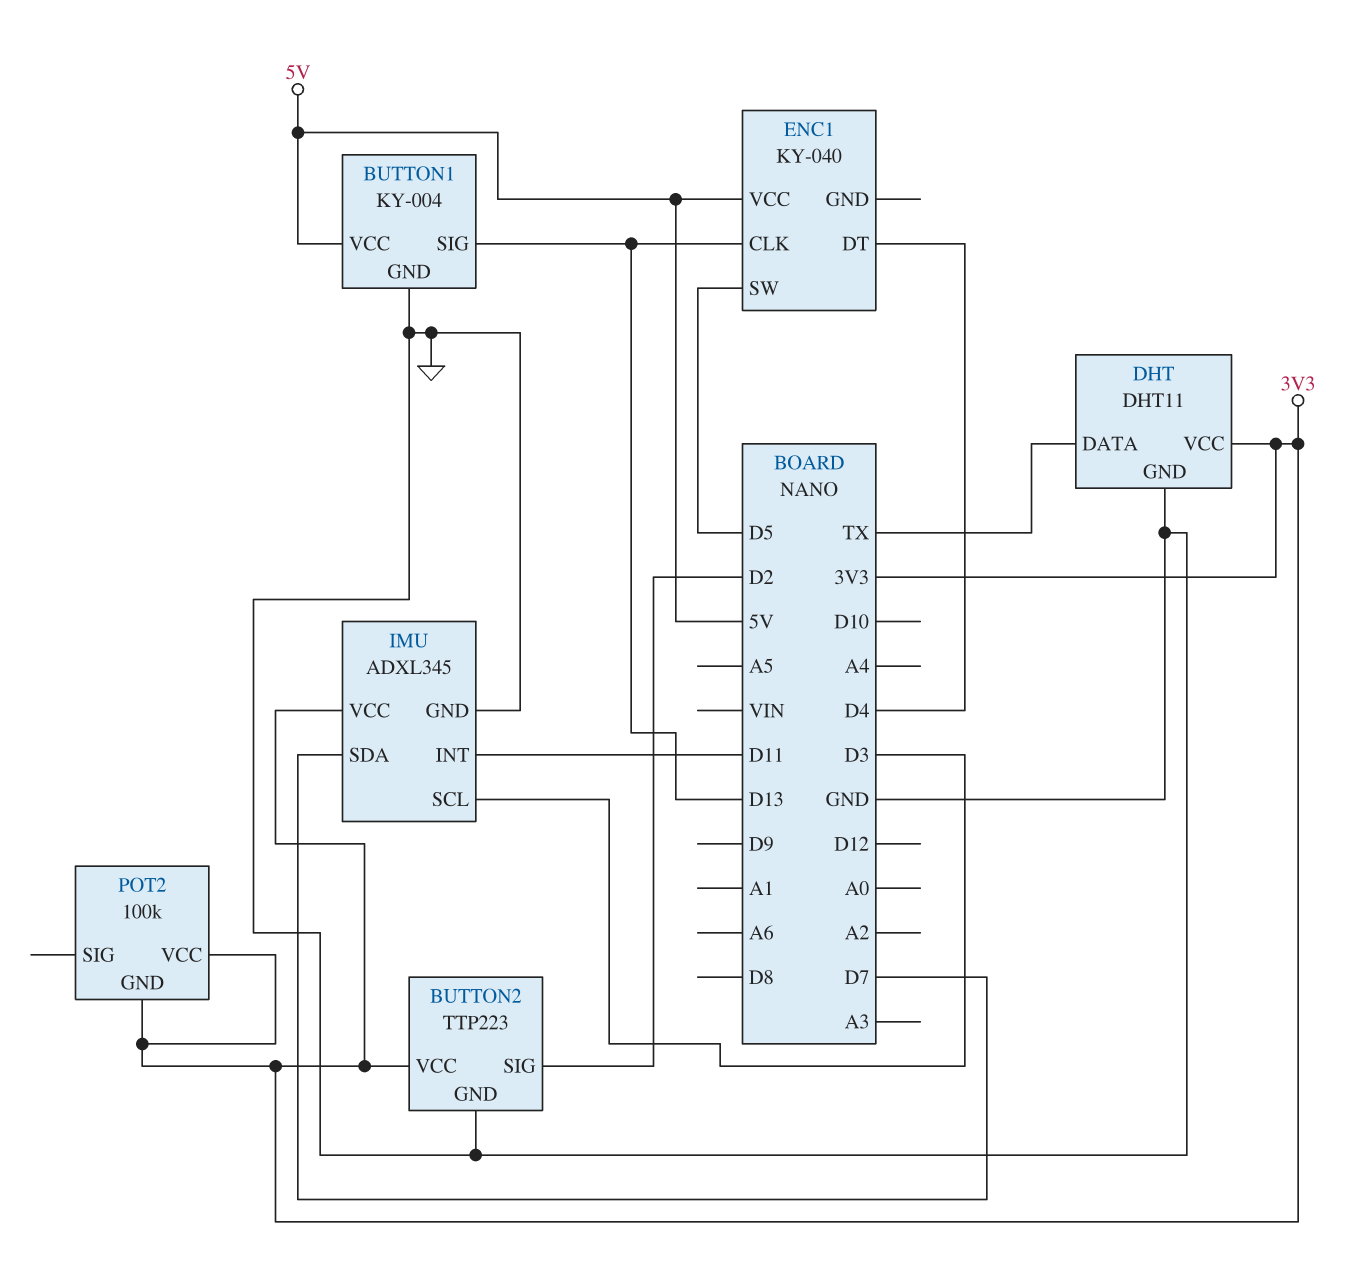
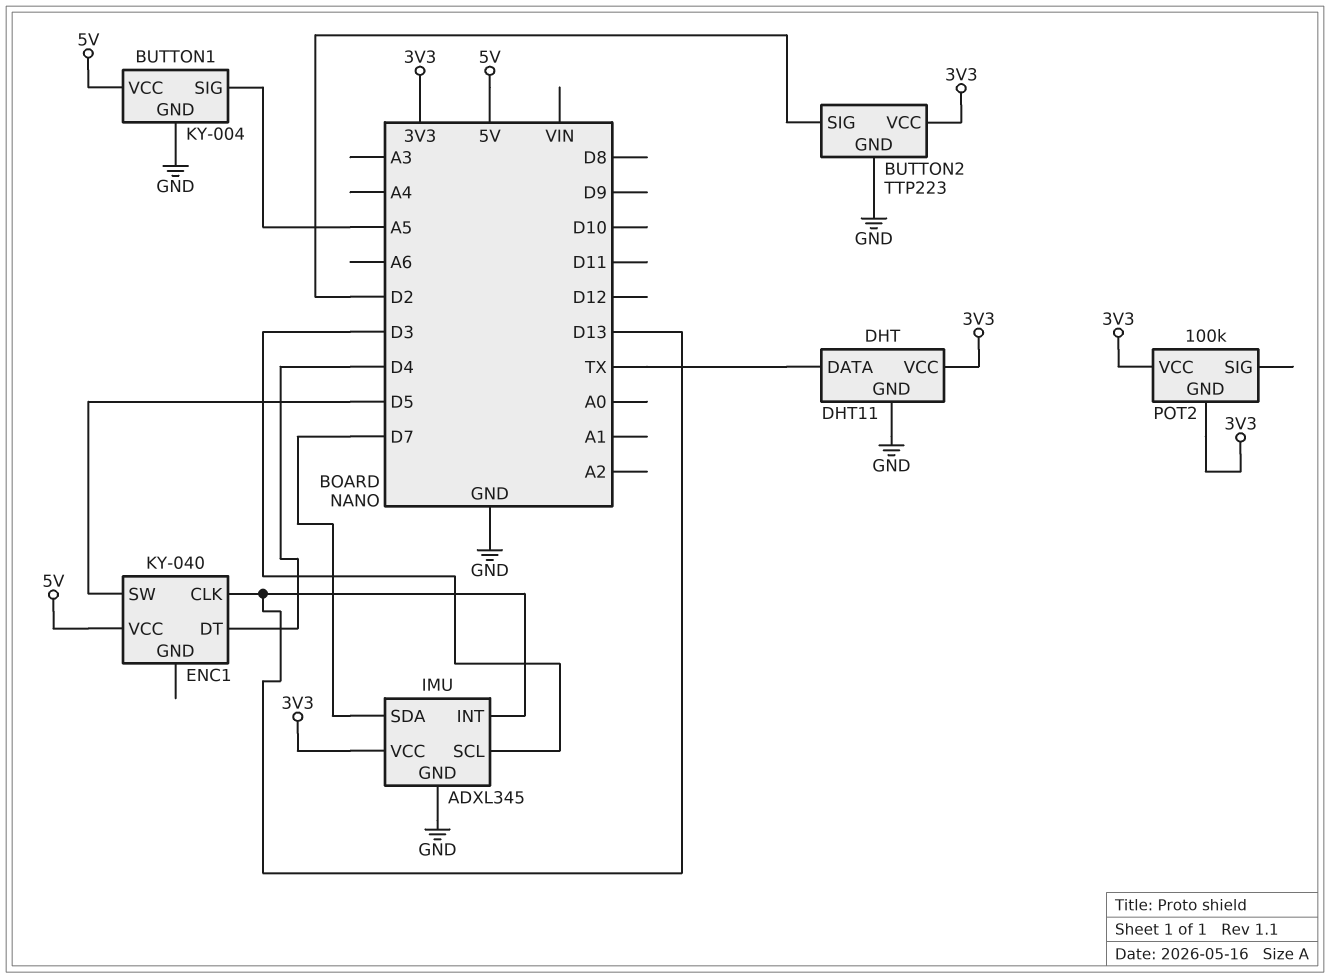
BUTTON1 pin SIG: D13 -> A5
IMU pin INT: D11 -> D13

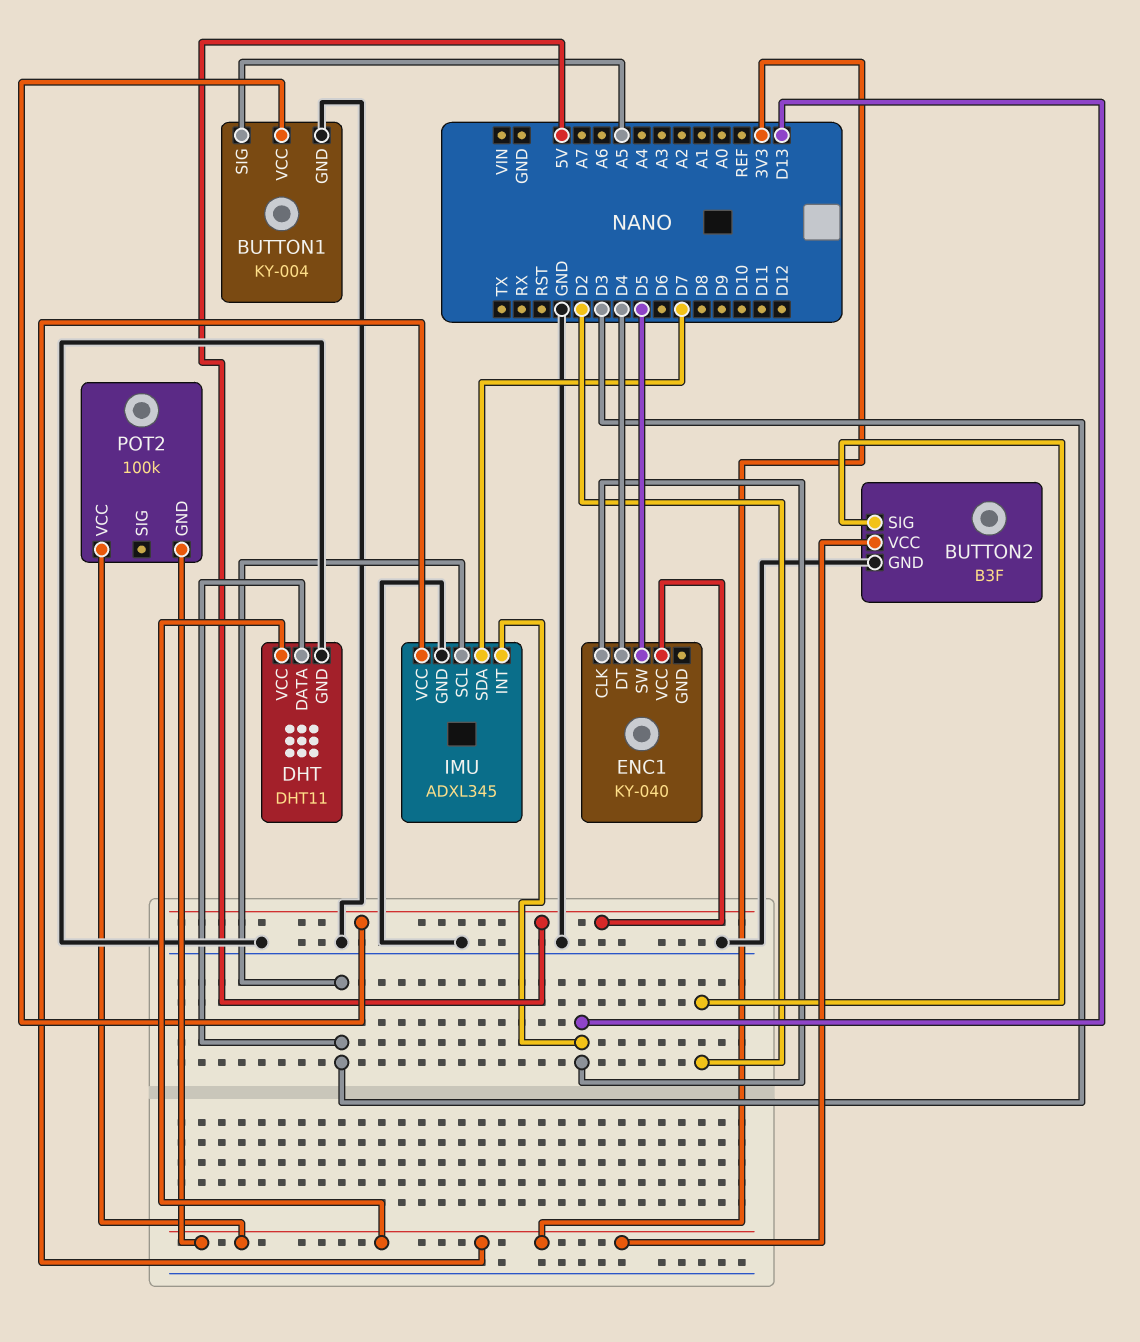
BUTTON2: TTP223 -> B3F
DHT pin DATA: TX -> D3

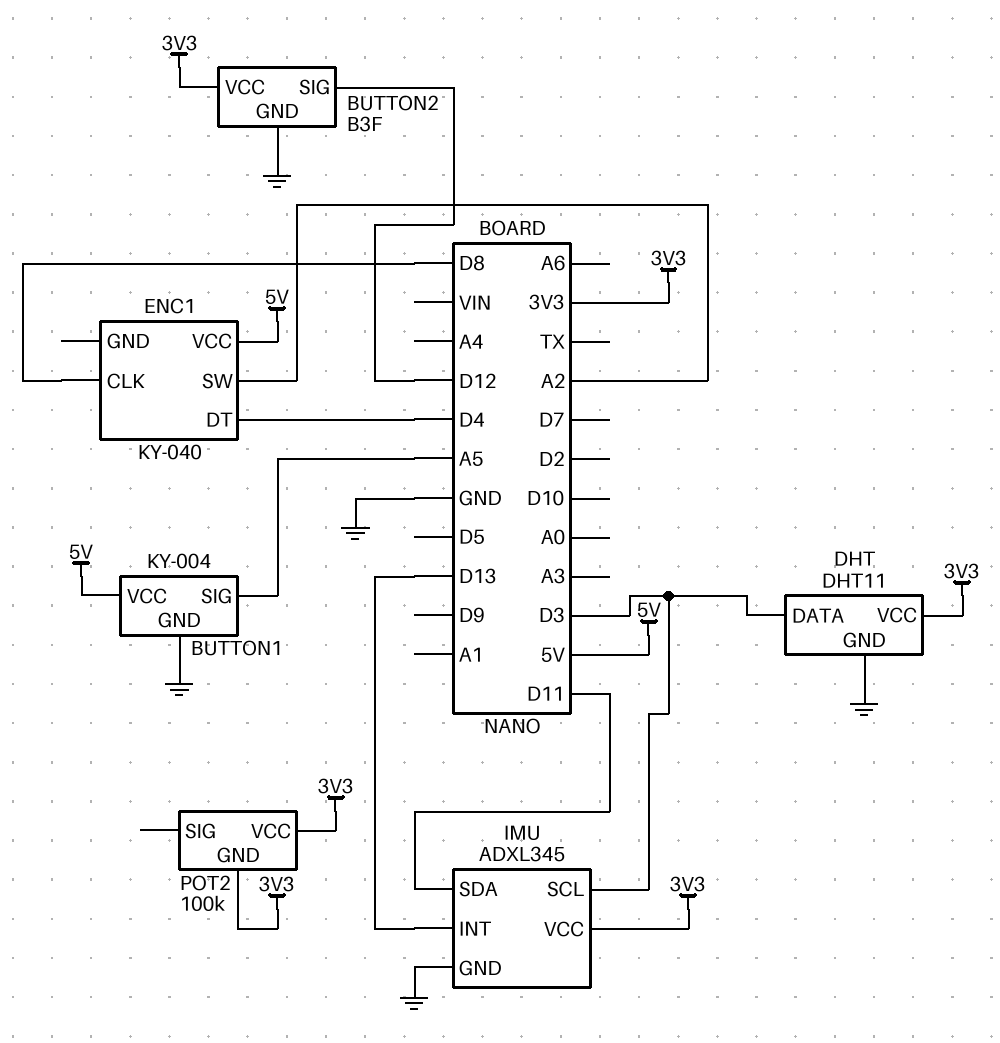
BUTTON2 pin SIG: D2 -> D12
ENC1 pin CLK: D13 -> D8
ENC1 pin SW: D5 -> A2
IMU pin SDA: D7 -> D11

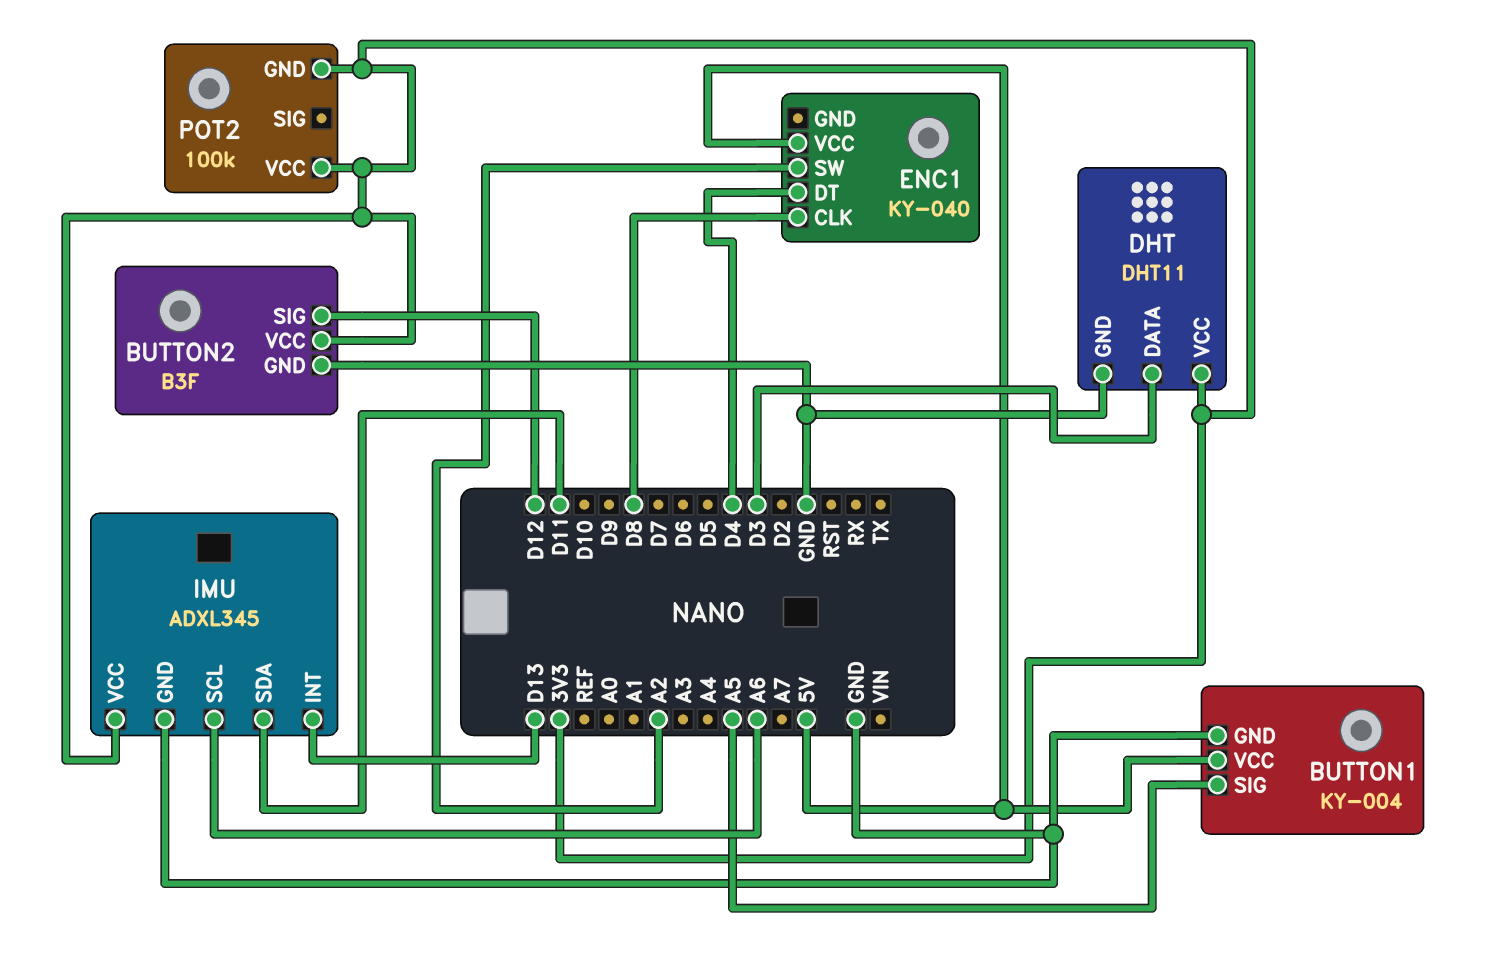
IMU pin SCL: D3 -> A6

